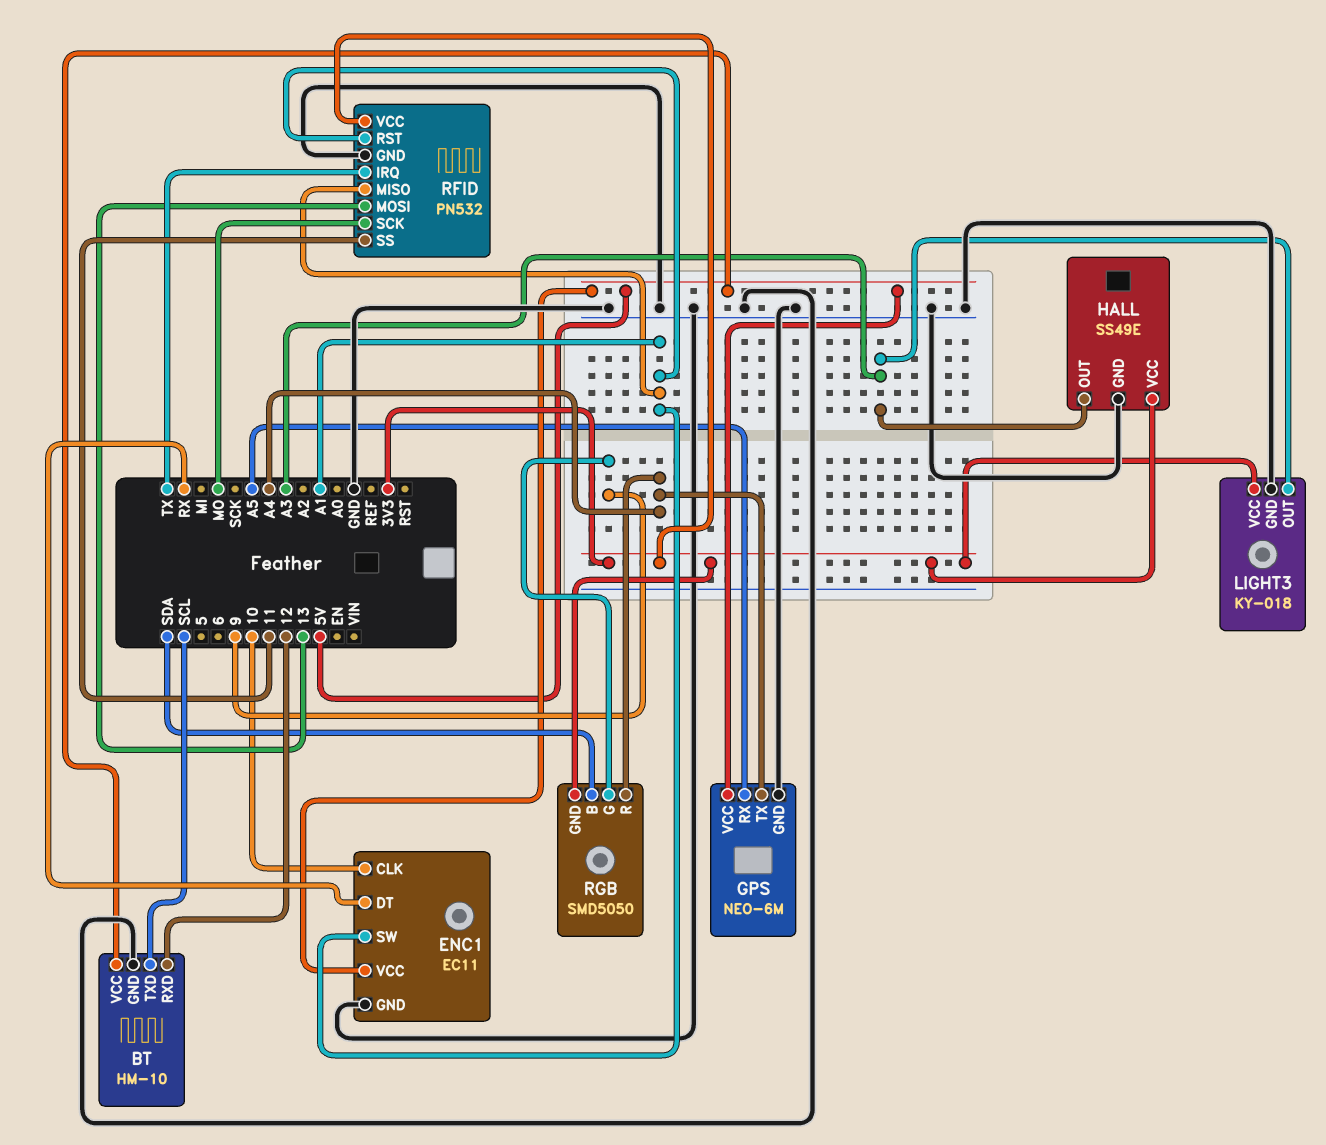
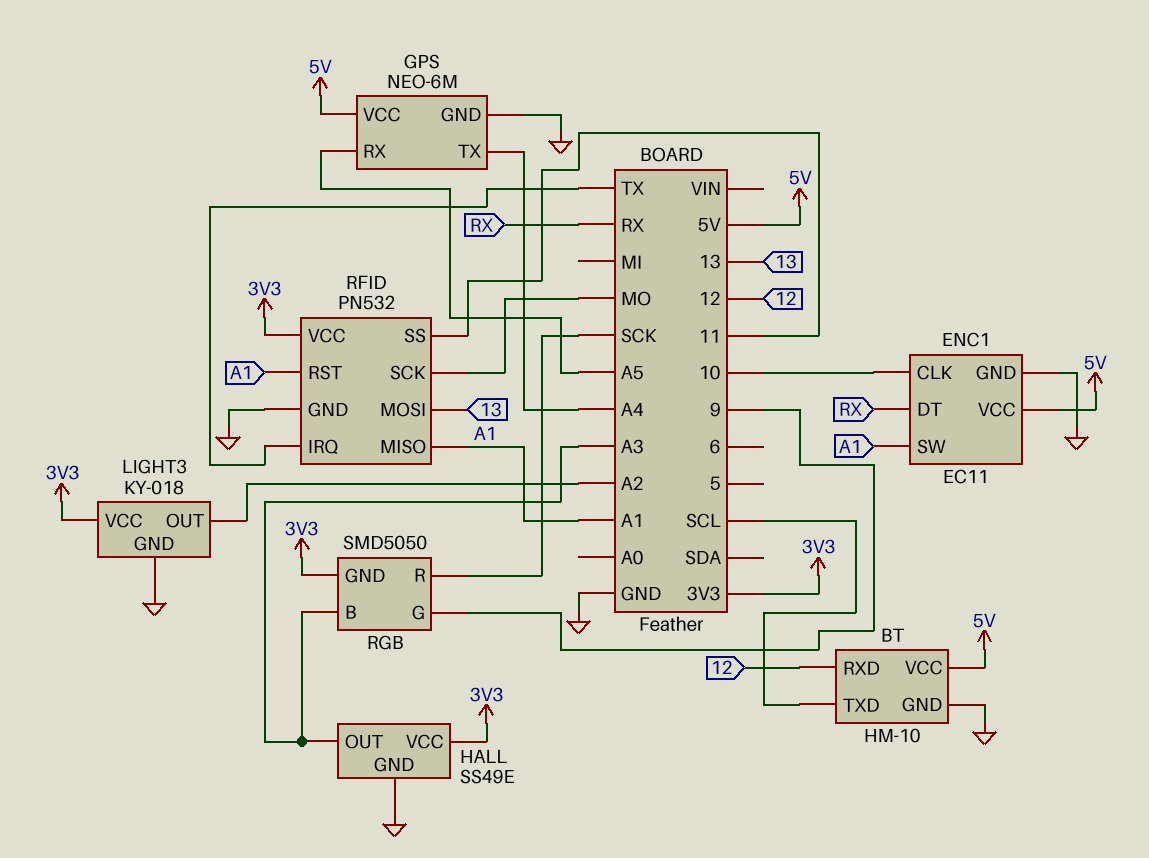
LIGHT3 pin OUT: A3 -> A2
RGB pin B: SDA -> A3
RGB pin R: A4 -> SCK

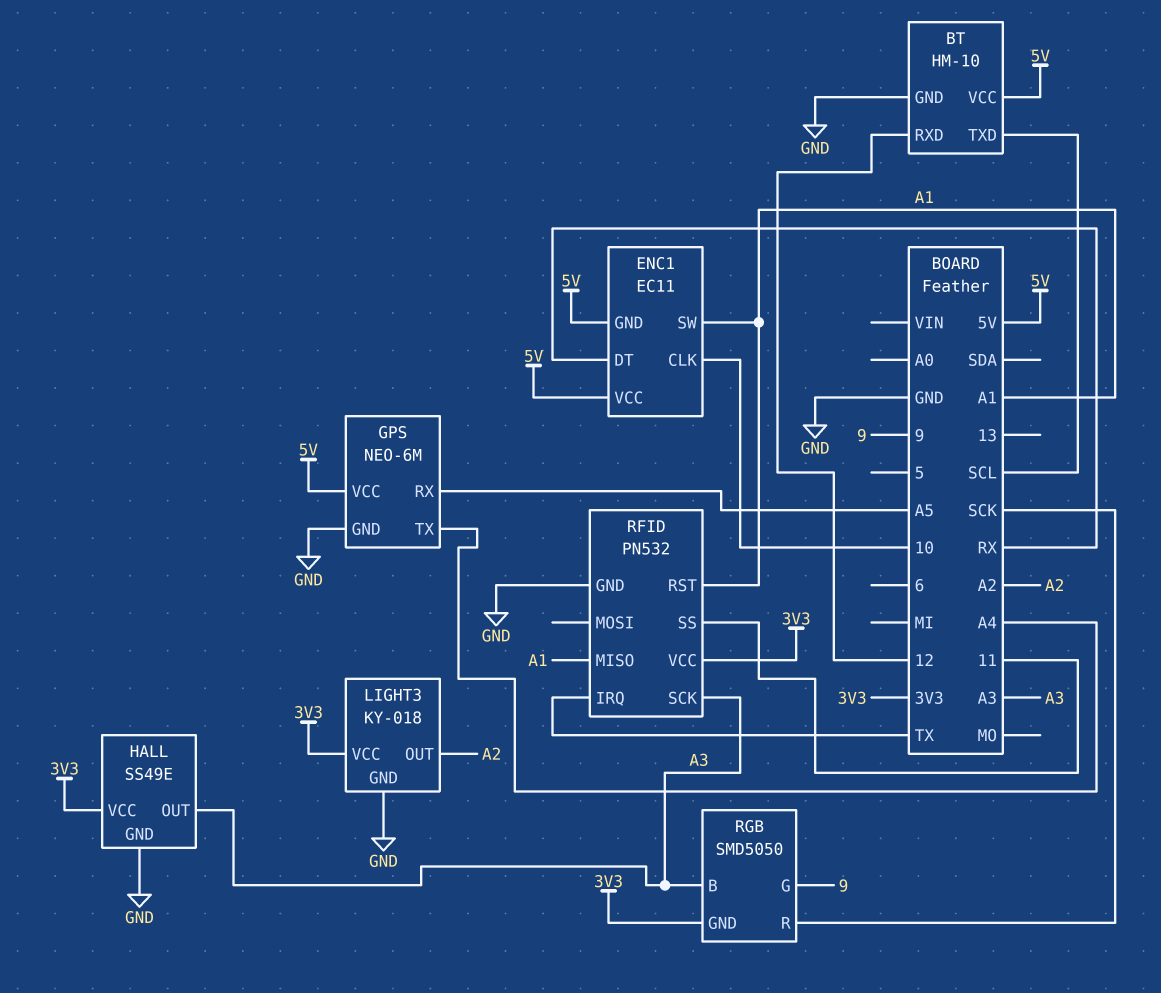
ENC1 pin GND: GND -> 5V
RFID pin MOSI: 13 -> none
RFID pin SCK: MO -> A3

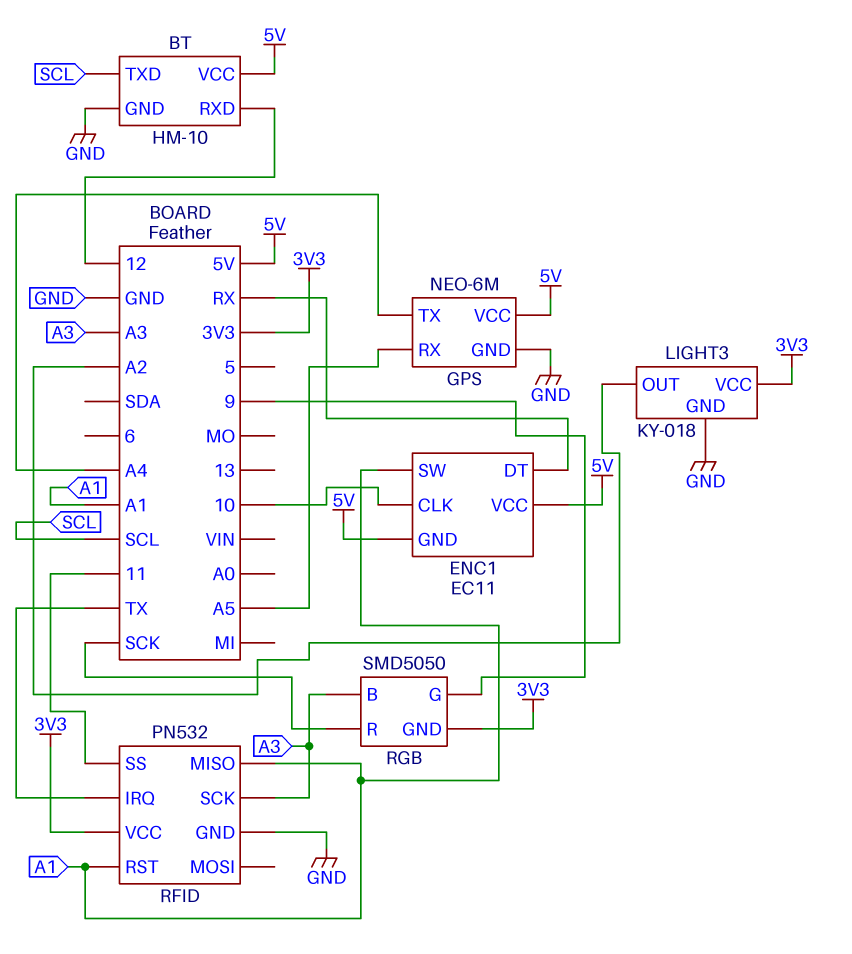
HALL: SS49E -> none
HALL pin GND: GND -> none
HALL pin OUT: A3 -> none
HALL pin VCC: 3V3 -> none

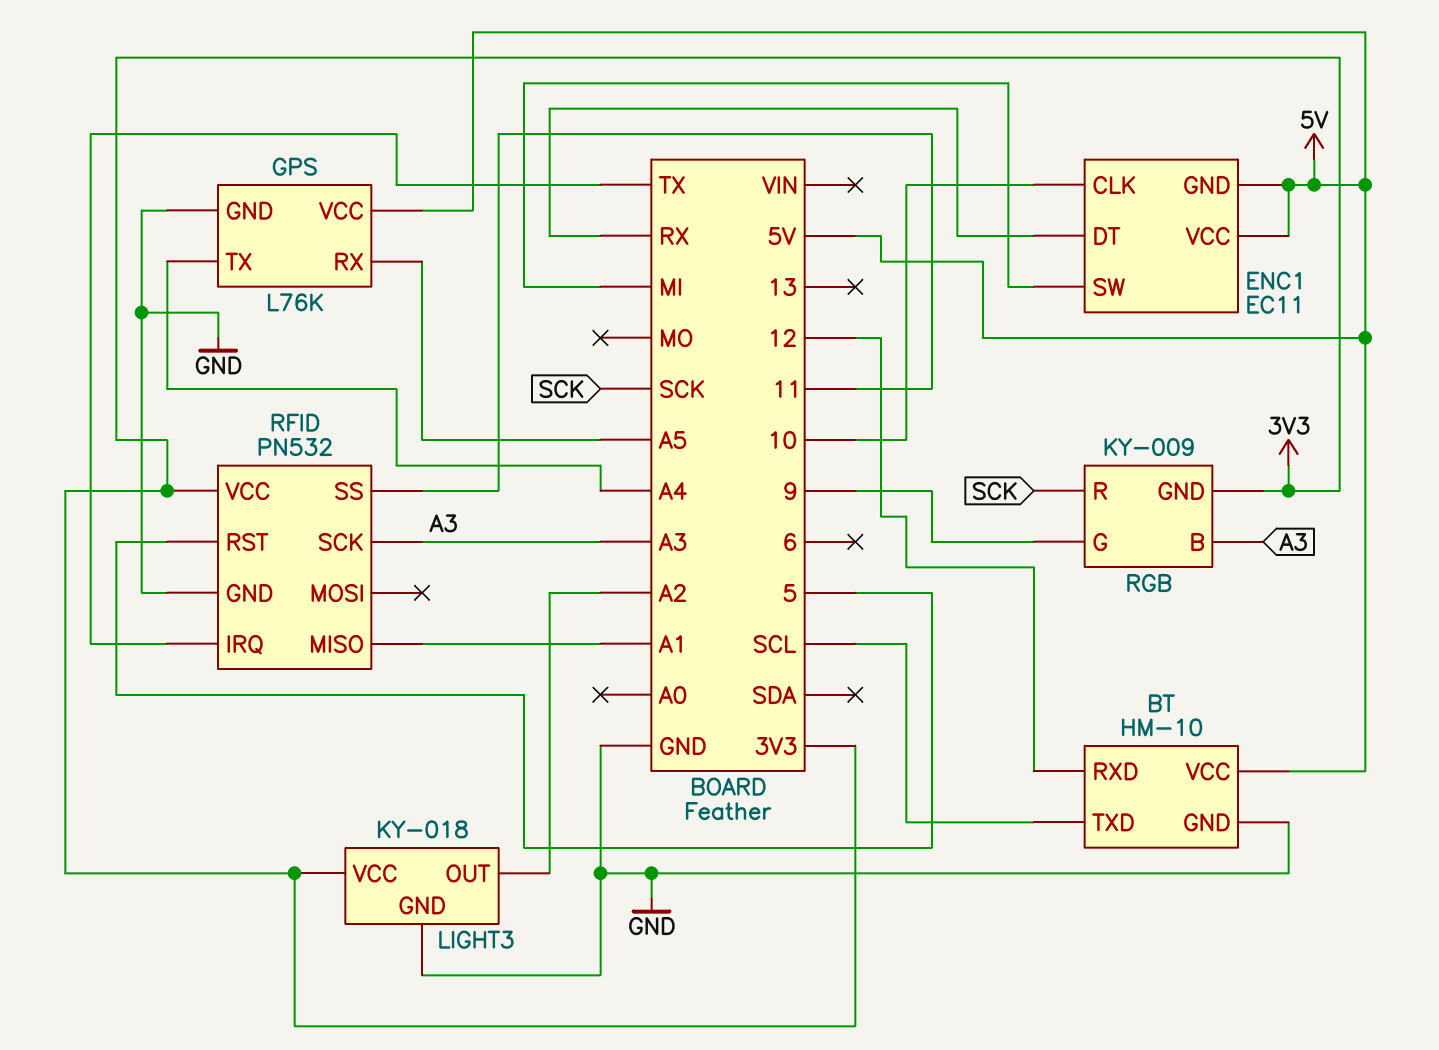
ENC1 pin SW: A1 -> MI
GPS: NEO-6M -> L76K
RFID pin RST: A1 -> 5
RGB: SMD5050 -> KY-009

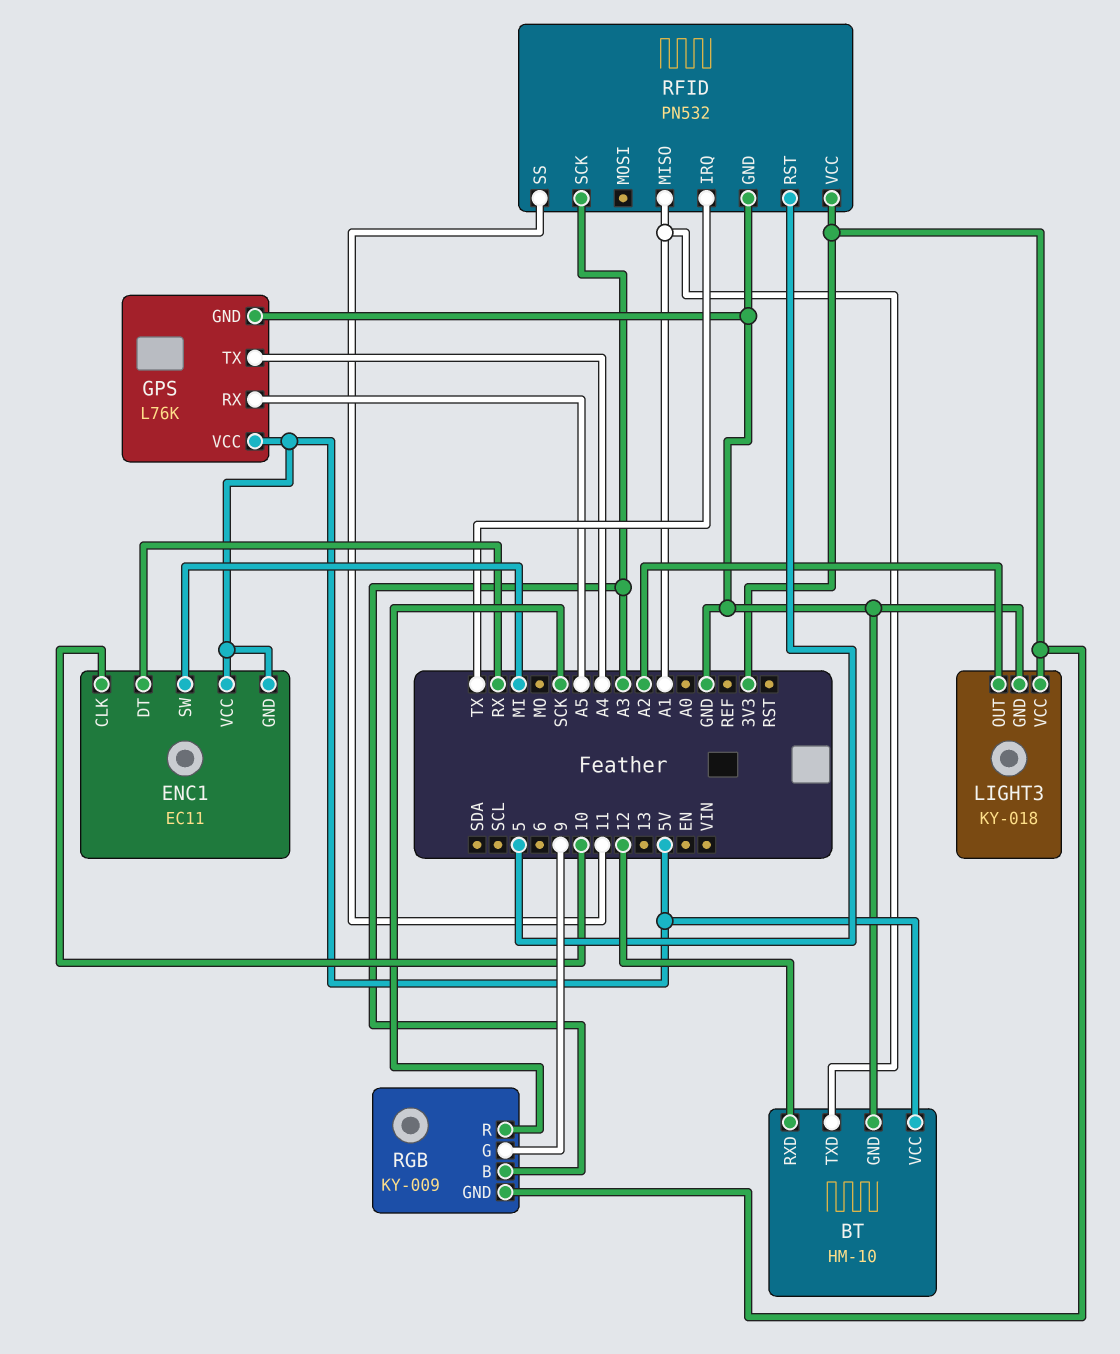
BT pin TXD: SCL -> A1

